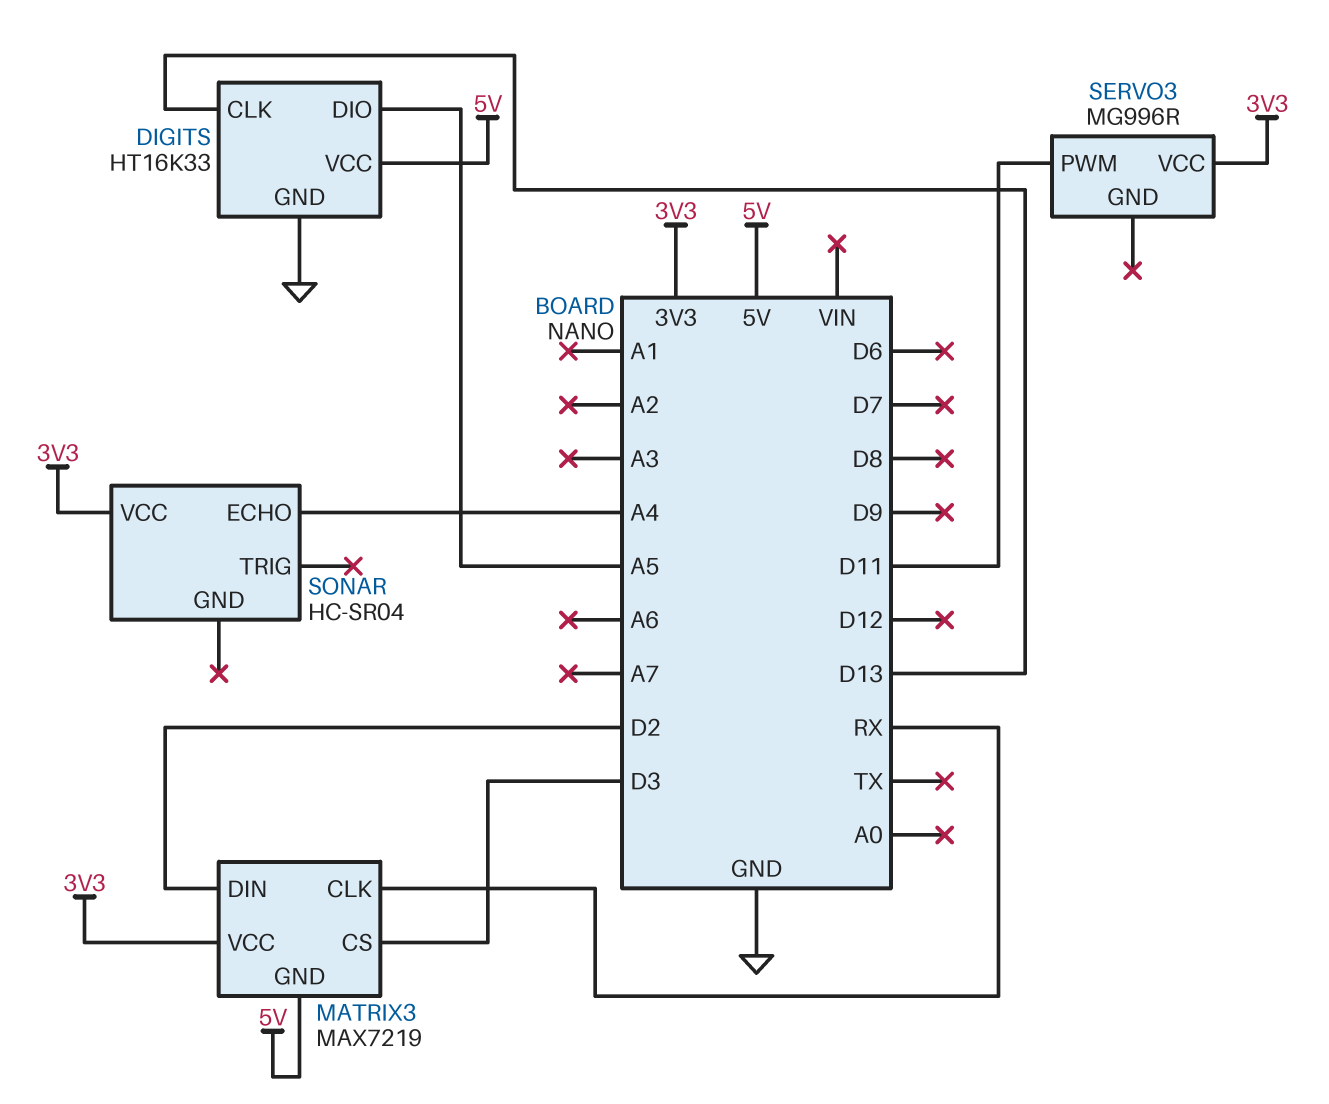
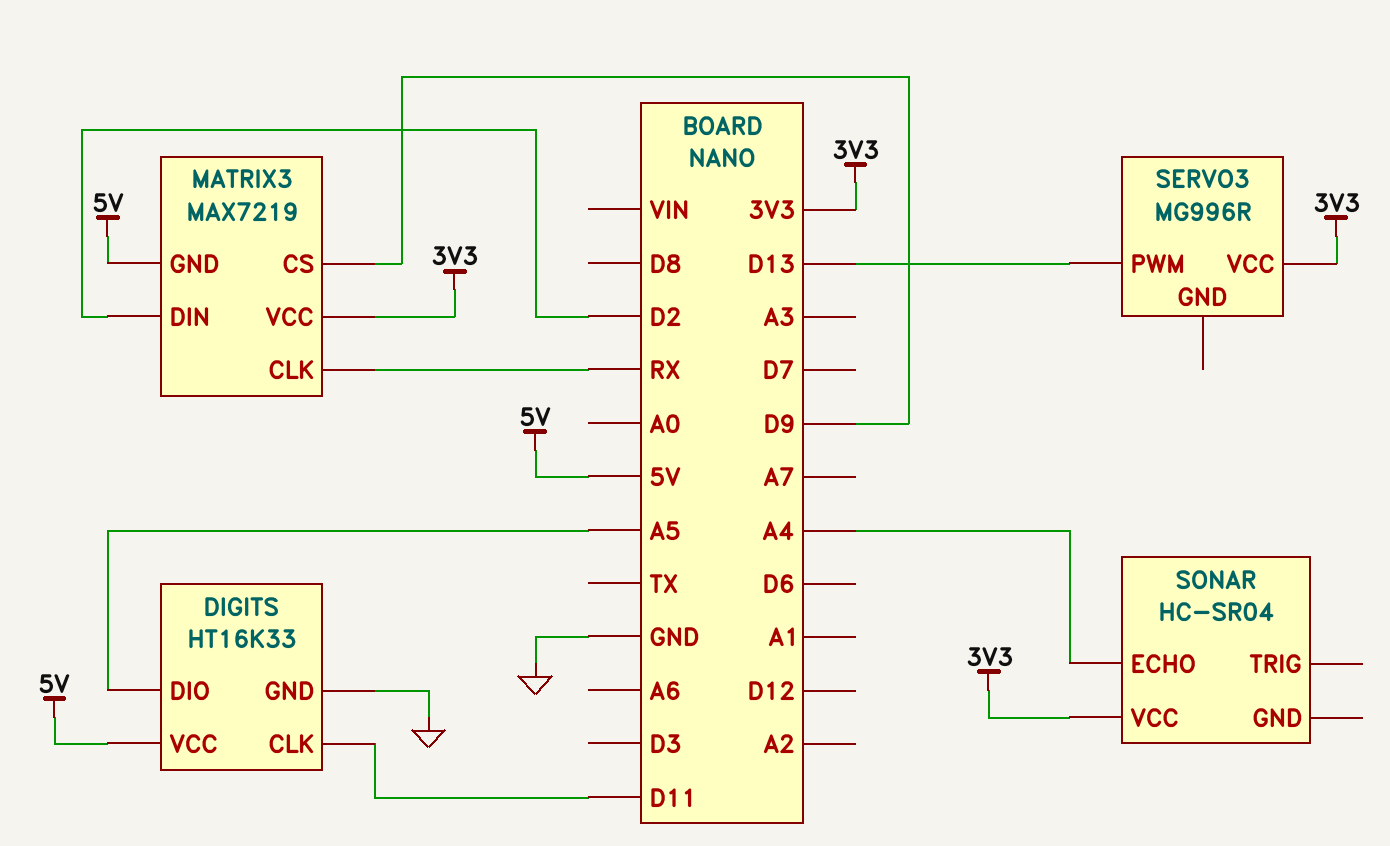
DIGITS pin CLK: D13 -> D11
MATRIX3 pin CS: D3 -> D9
SERVO3 pin PWM: D11 -> D13

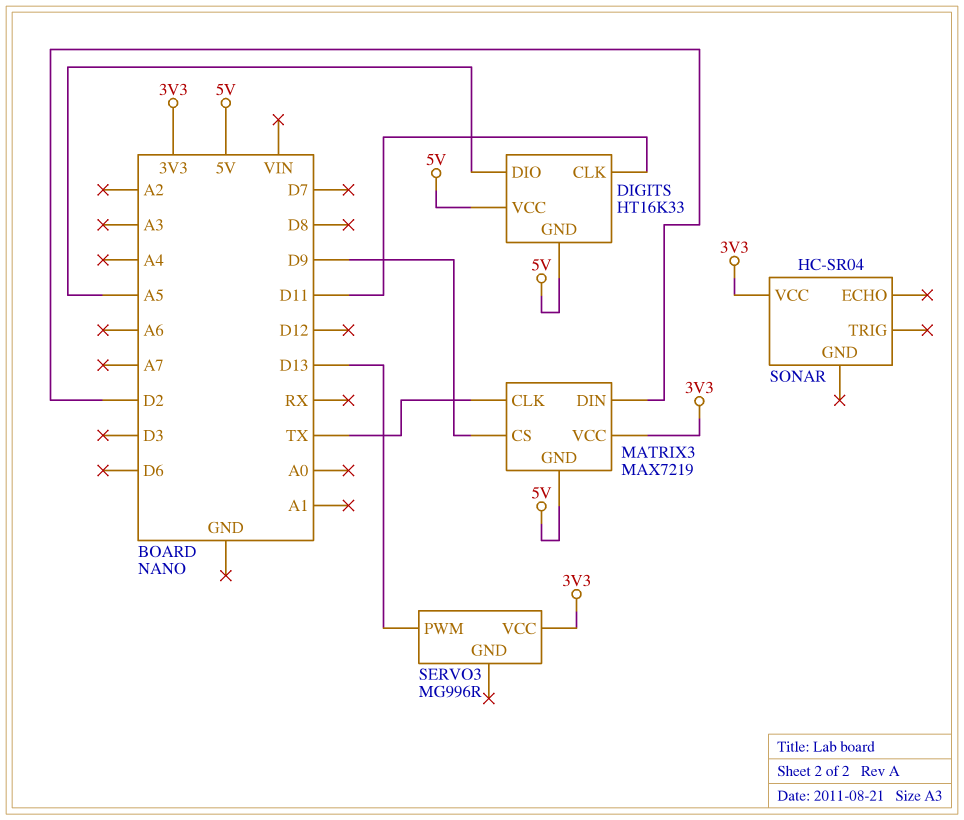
DIGITS pin GND: GND -> 5V
MATRIX3 pin CLK: RX -> TX
SONAR pin ECHO: A4 -> none

